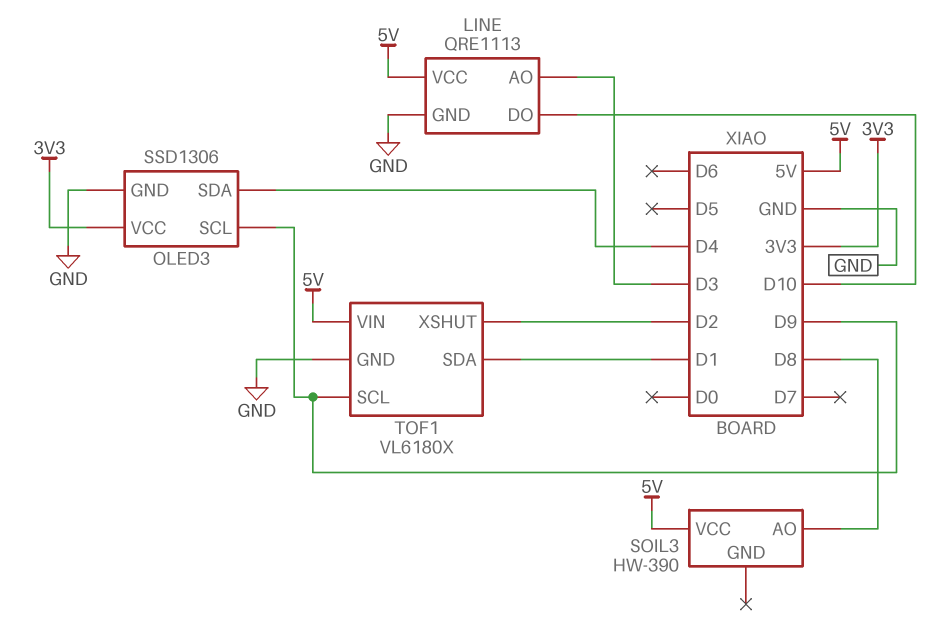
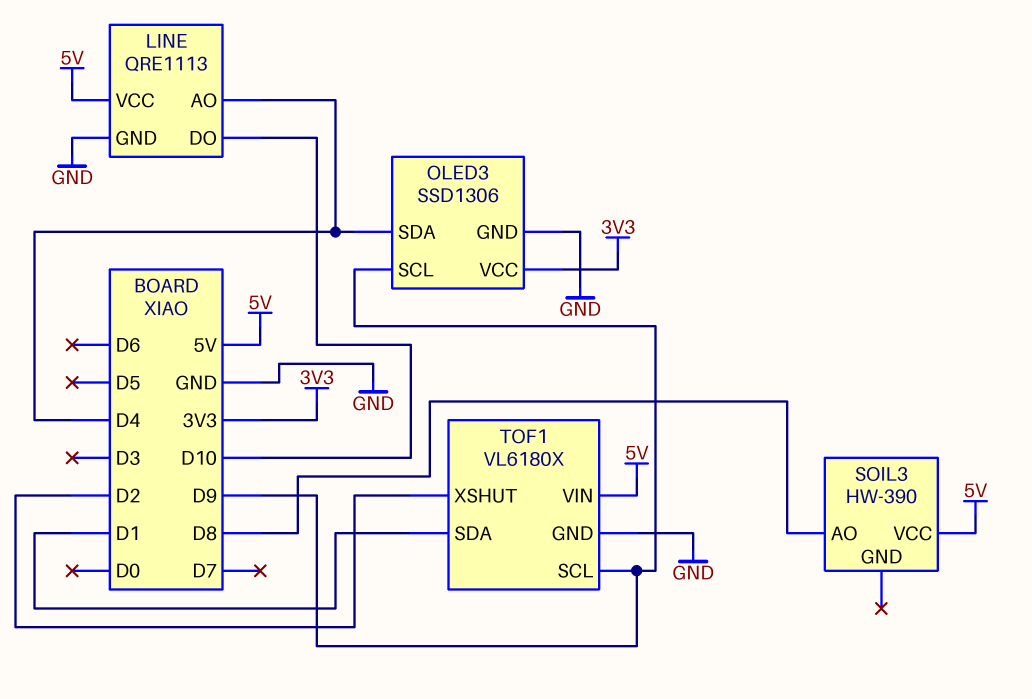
LINE pin AO: D3 -> D4

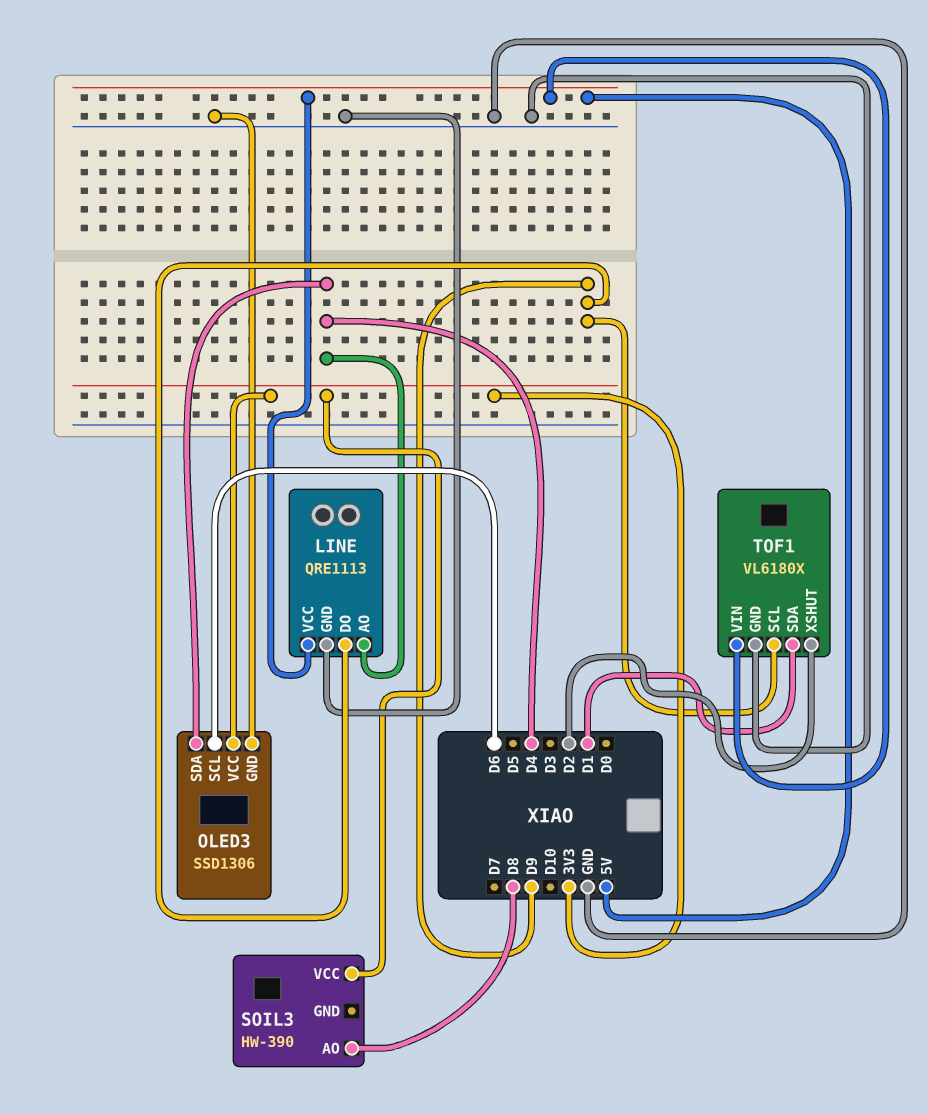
LINE pin DO: D10 -> D9
OLED3 pin SCL: D9 -> D6
SOIL3 pin VCC: 5V -> 3V3

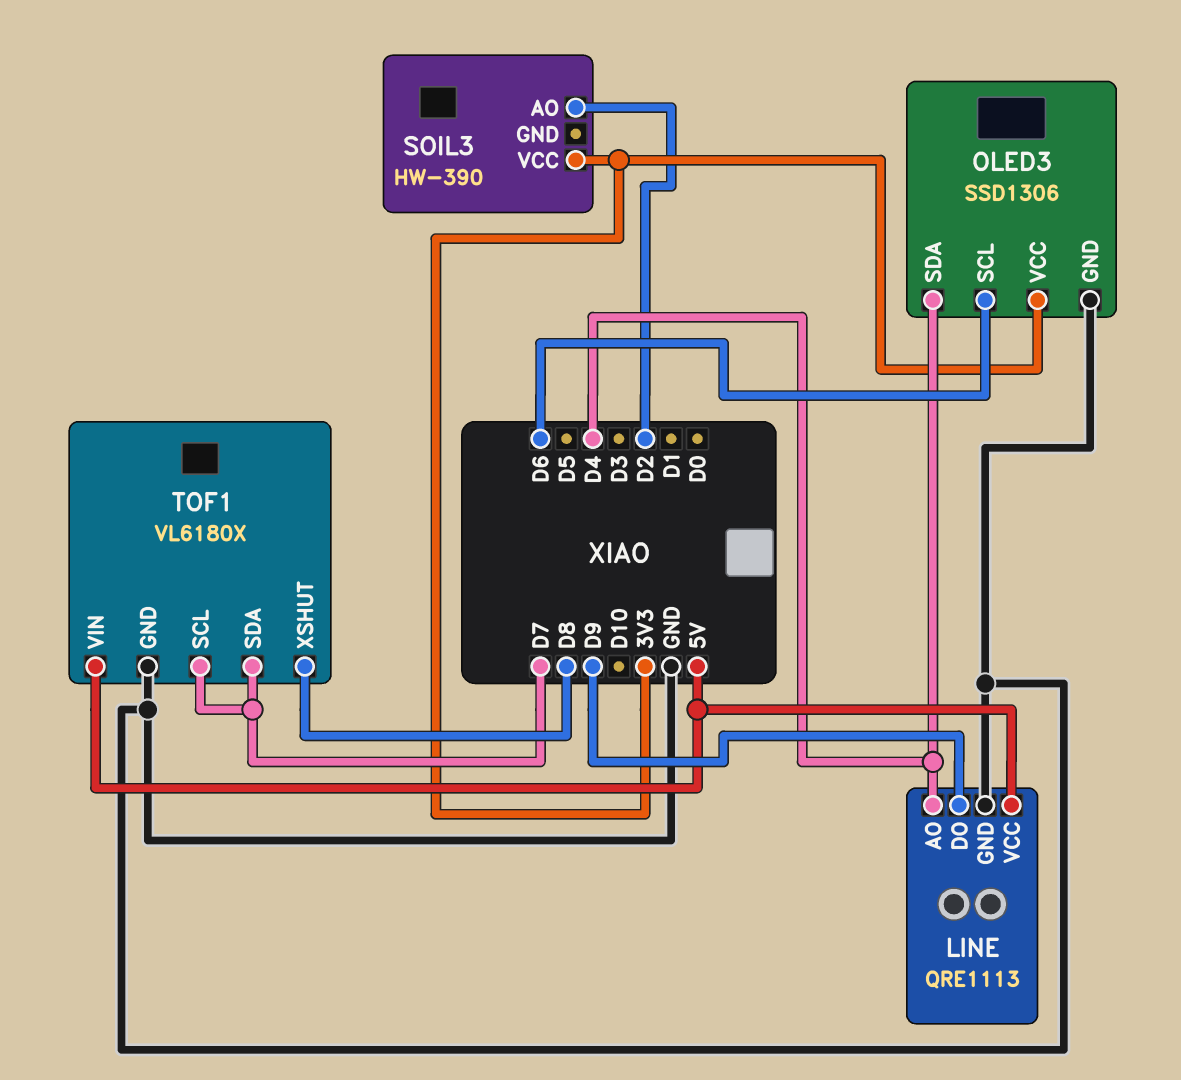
SOIL3 pin AO: D8 -> D2
TOF1 pin SCL: D9 -> D7
TOF1 pin SDA: D1 -> D7
TOF1 pin XSHUT: D2 -> D8

